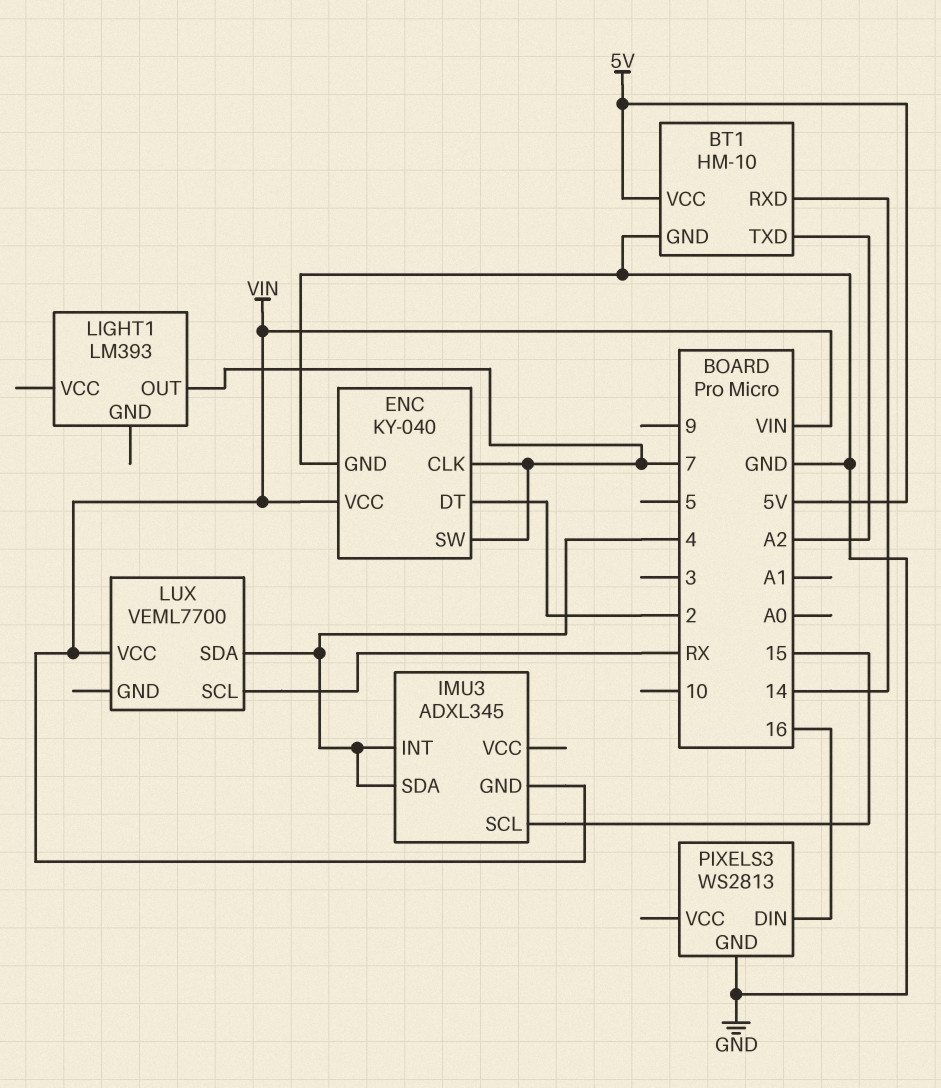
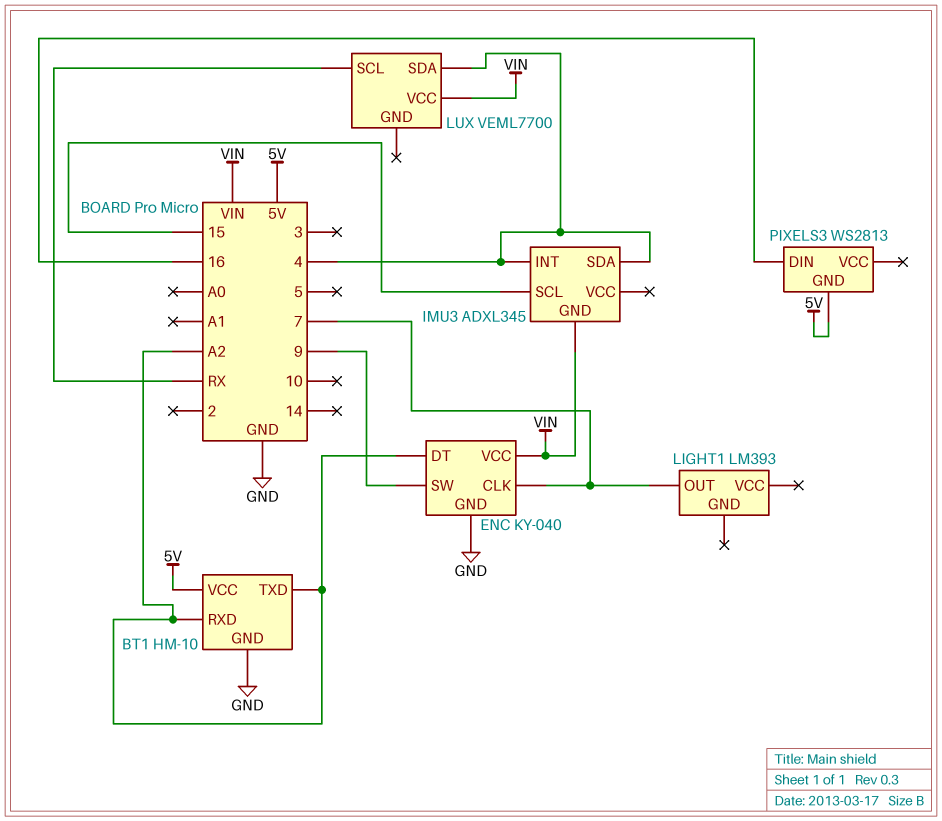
BT1 pin RXD: 14 -> A2
ENC pin DT: 2 -> A2
ENC pin SW: 7 -> 9
PIXELS3 pin GND: GND -> 5V

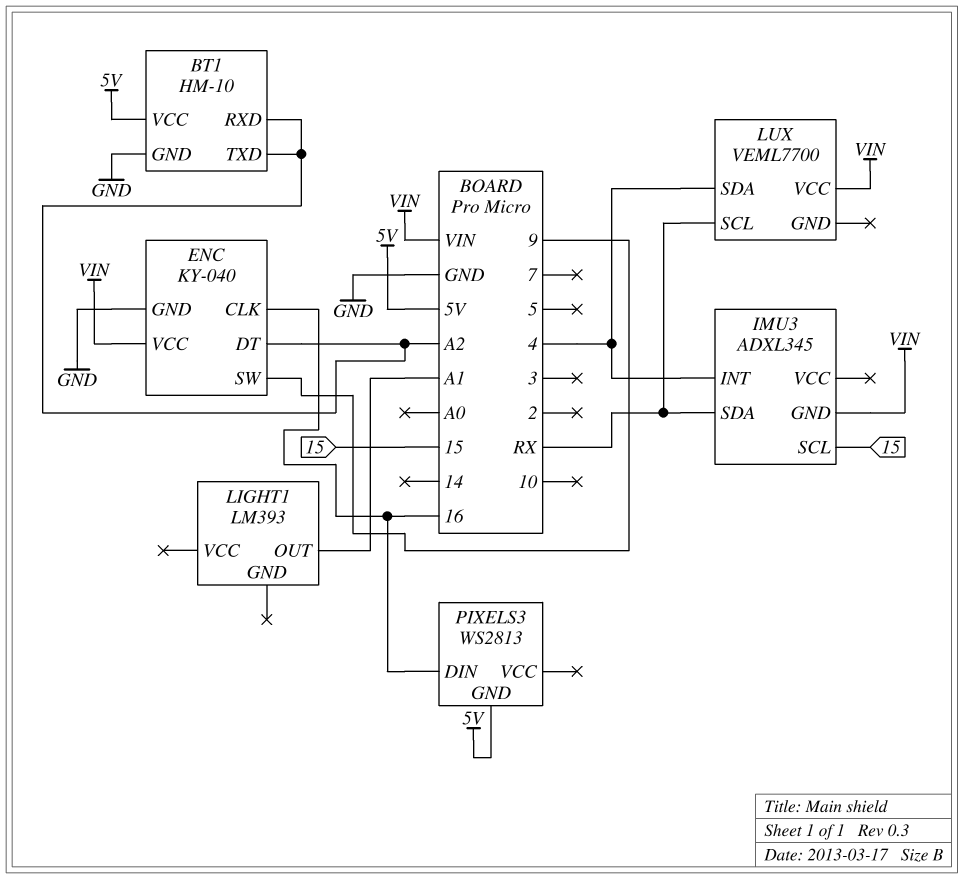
ENC pin CLK: 7 -> 16
IMU3 pin SDA: 4 -> RX
LIGHT1 pin OUT: 7 -> A1

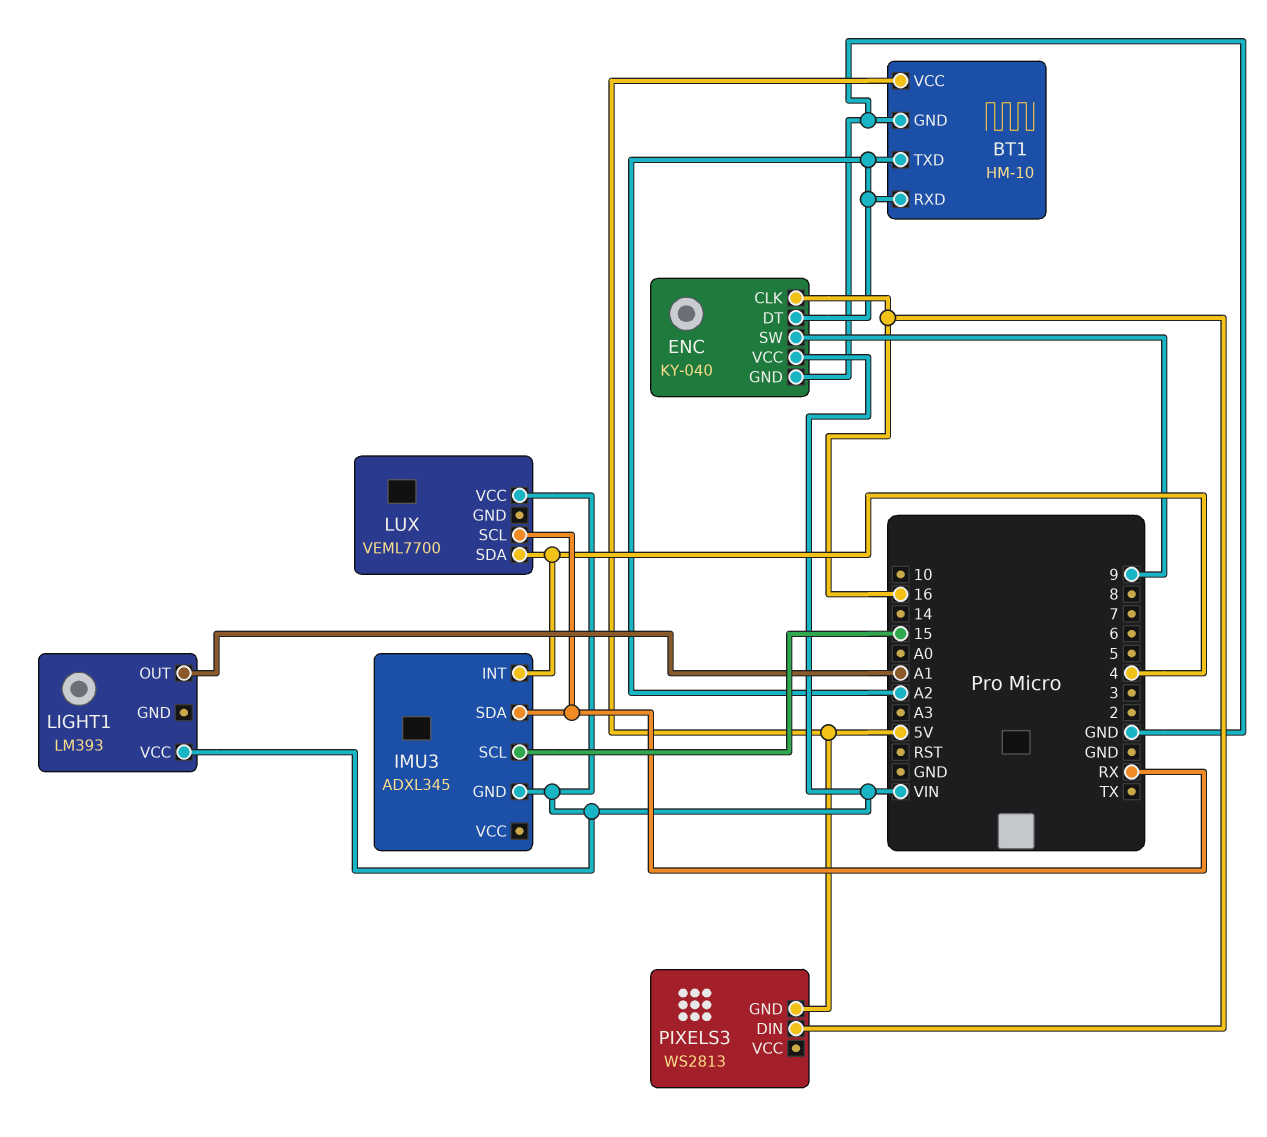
LIGHT1 pin VCC: none -> VIN

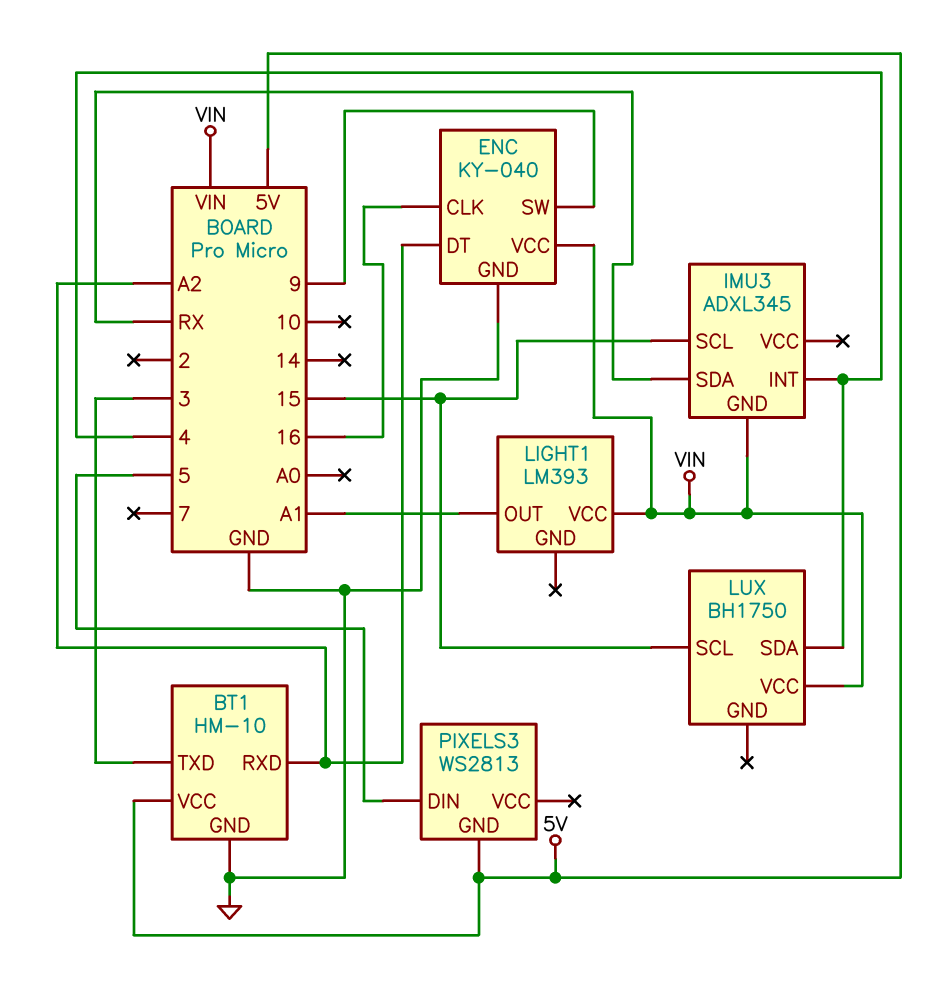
BT1 pin TXD: A2 -> 3
LUX: VEML7700 -> BH1750
LUX pin SCL: RX -> 15
PIXELS3 pin DIN: 16 -> 5

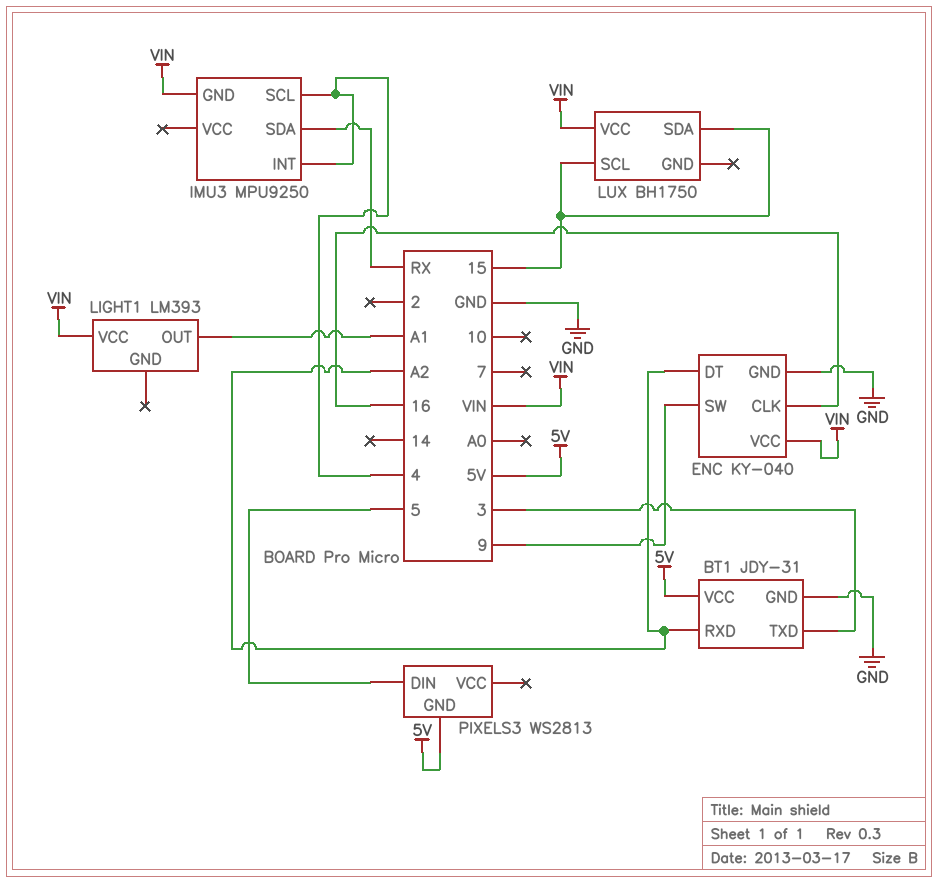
BT1: HM-10 -> JDY-31
IMU3: ADXL345 -> MPU9250
IMU3 pin SCL: 15 -> 4
LUX pin SDA: 4 -> 15

